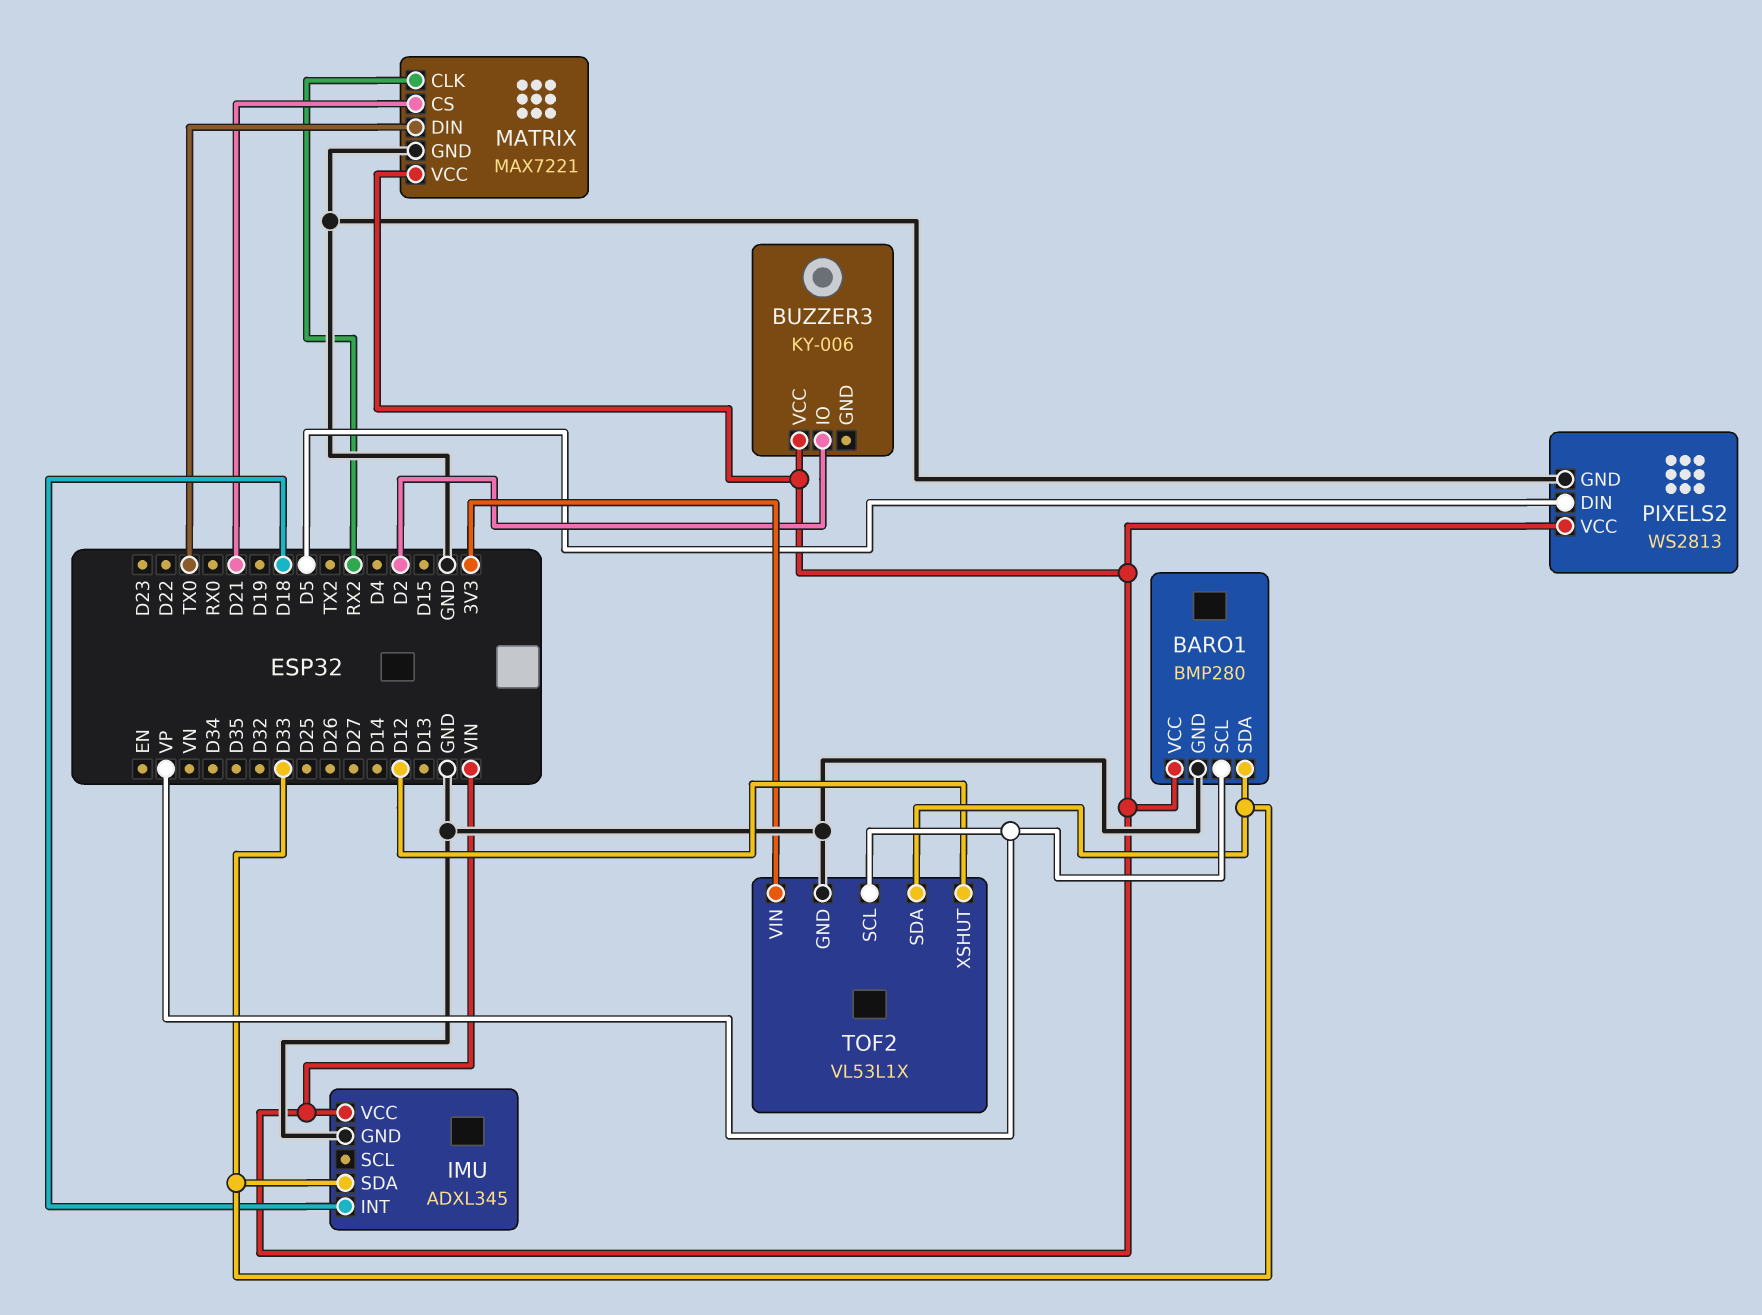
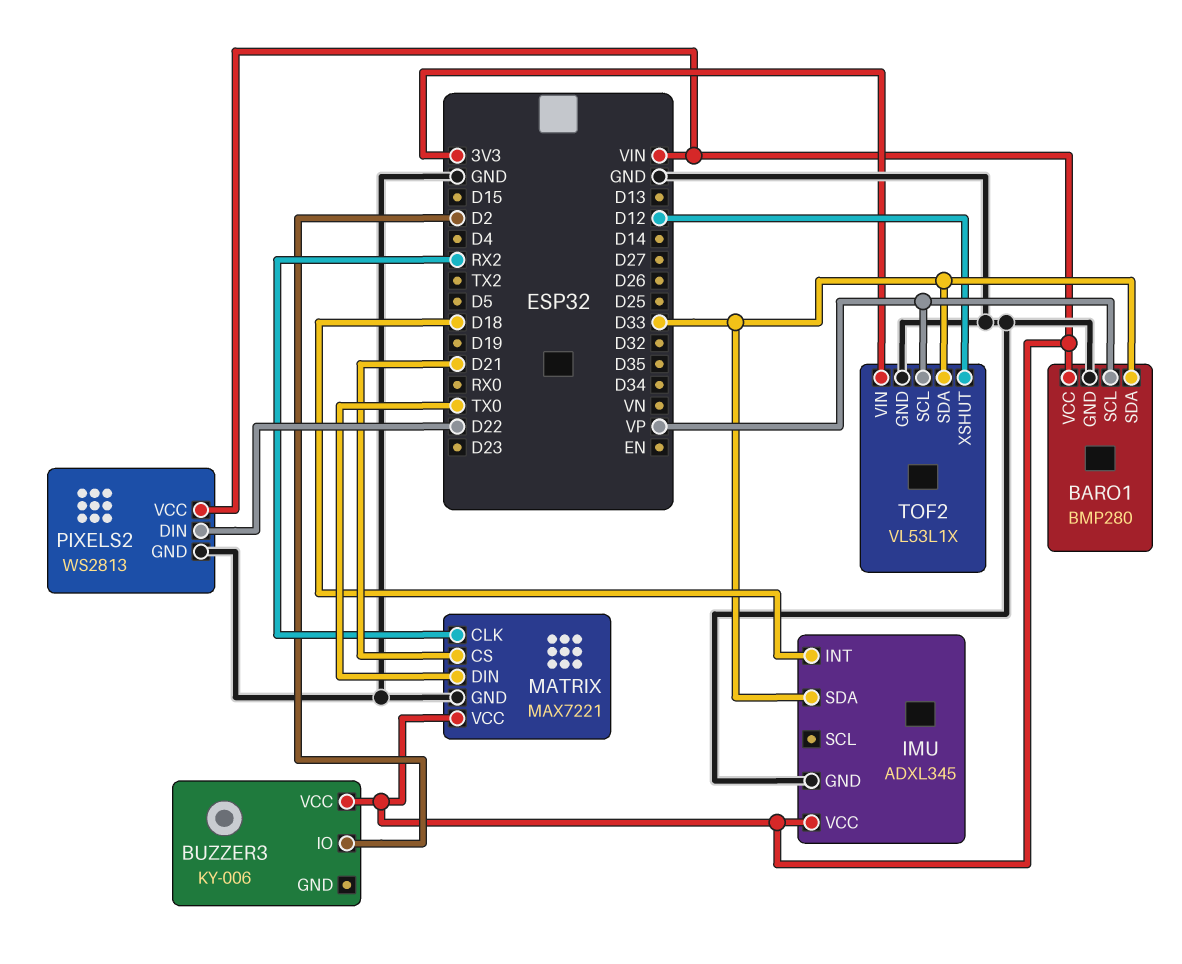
PIXELS2 pin DIN: D5 -> D22

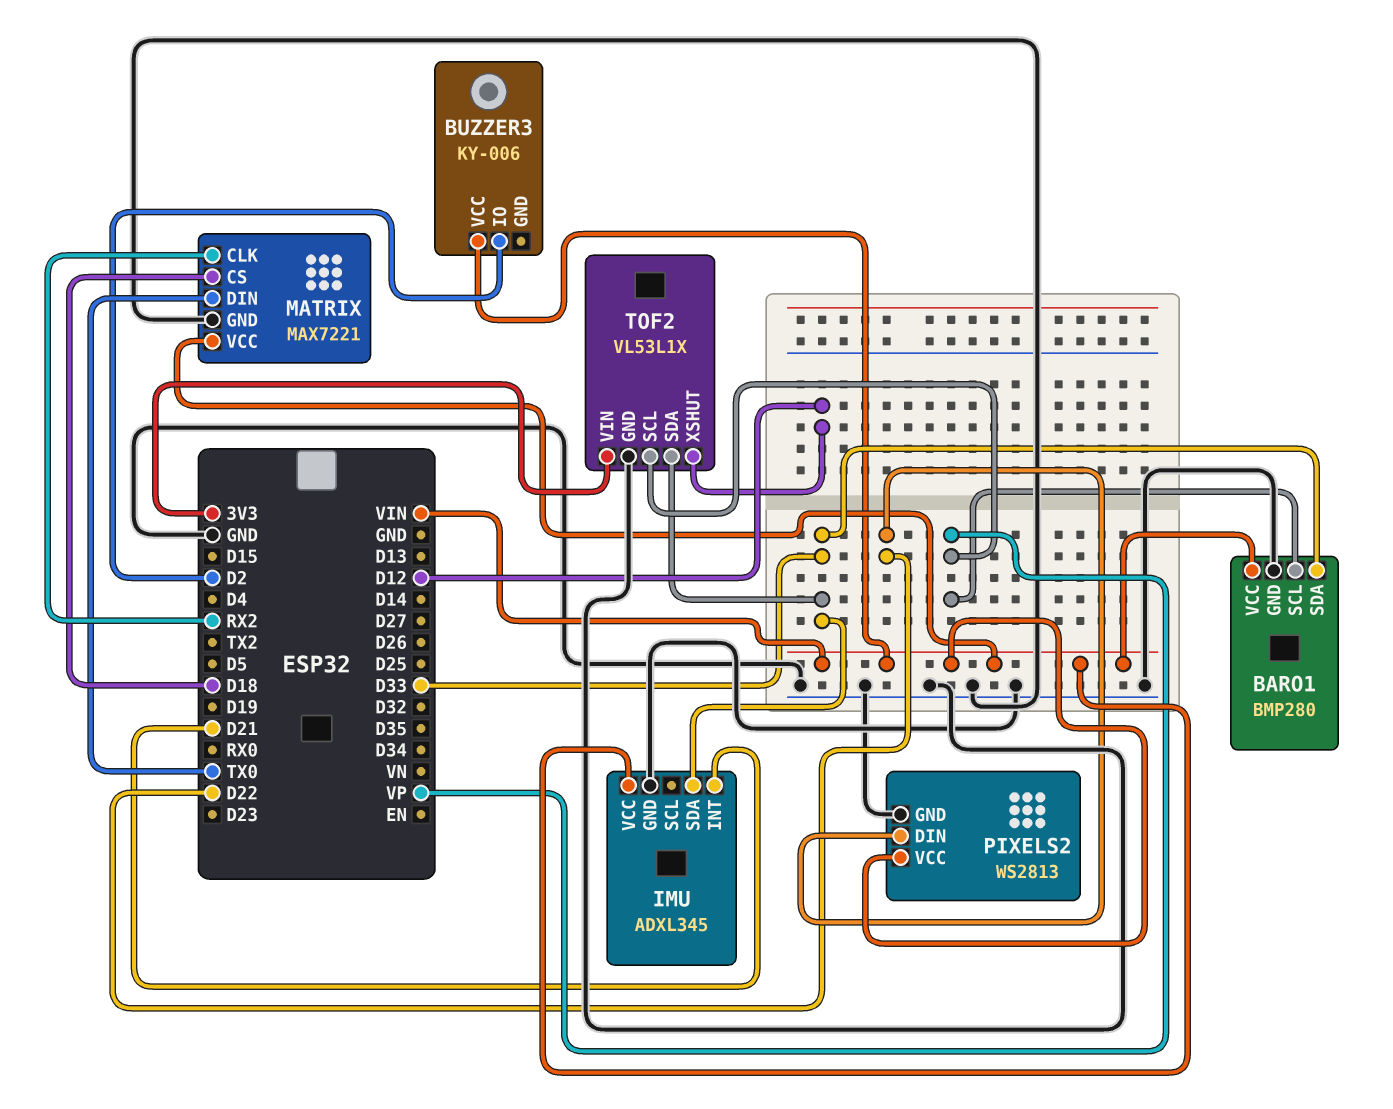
IMU pin INT: D18 -> D21
MATRIX pin CS: D21 -> D18

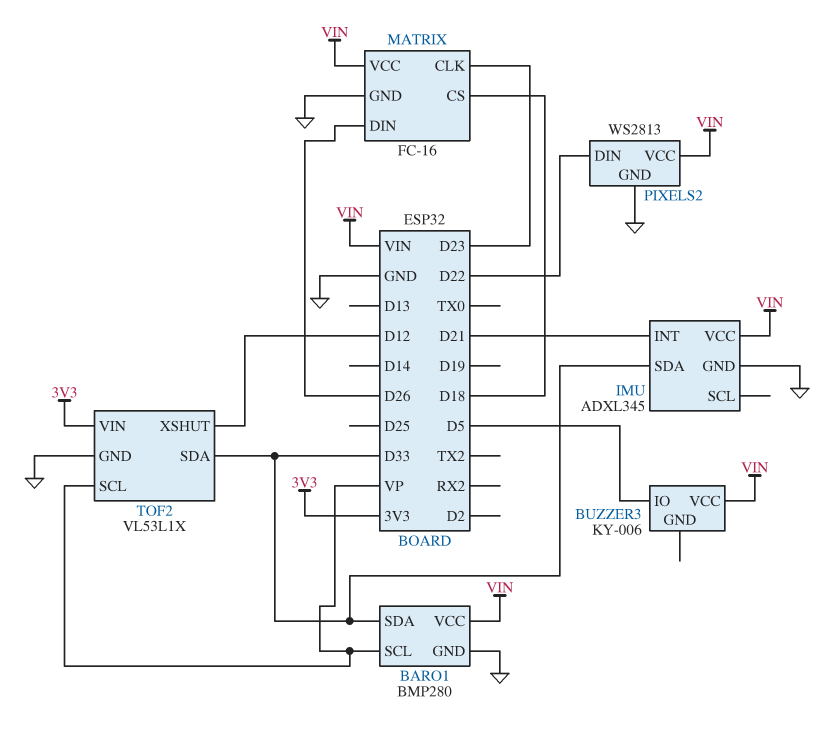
BUZZER3 pin IO: D2 -> D5
MATRIX: MAX7221 -> FC-16
MATRIX pin CLK: RX2 -> D23
MATRIX pin DIN: TX0 -> D26

